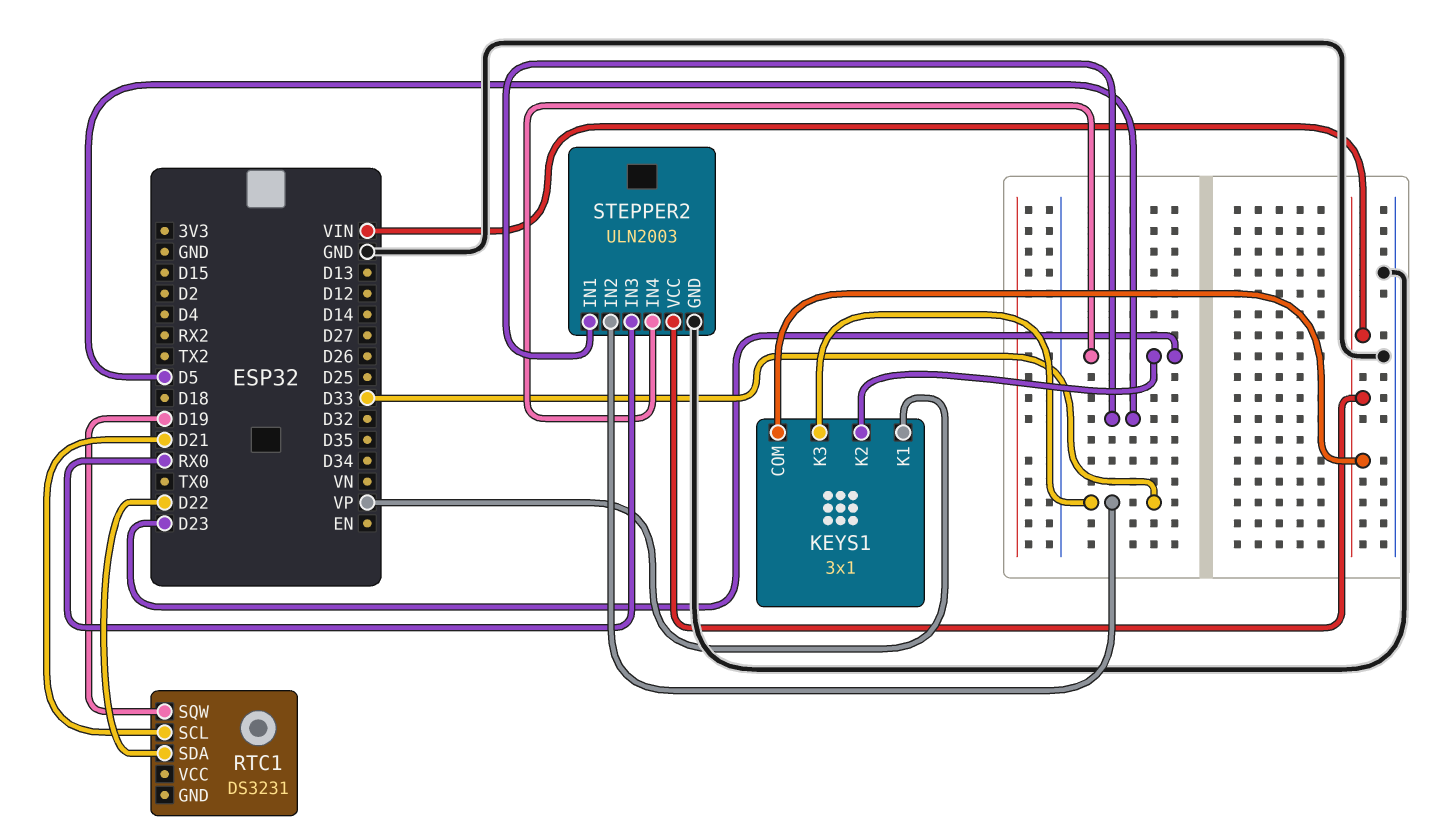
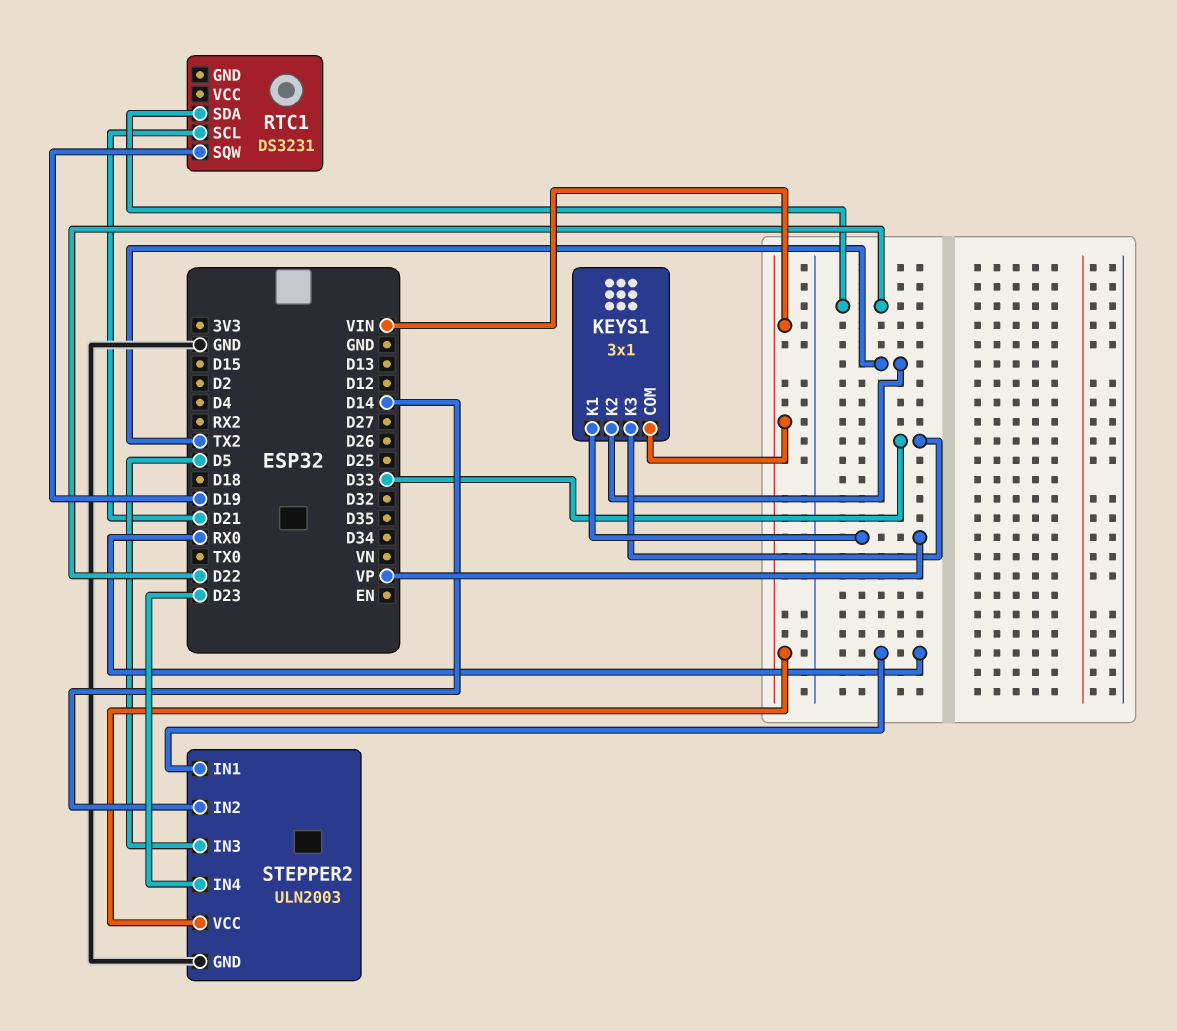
KEYS1 pin K2: D23 -> TX2
STEPPER2 pin IN1: D5 -> RX0
STEPPER2 pin IN2: D33 -> D14
STEPPER2 pin IN3: RX0 -> D5

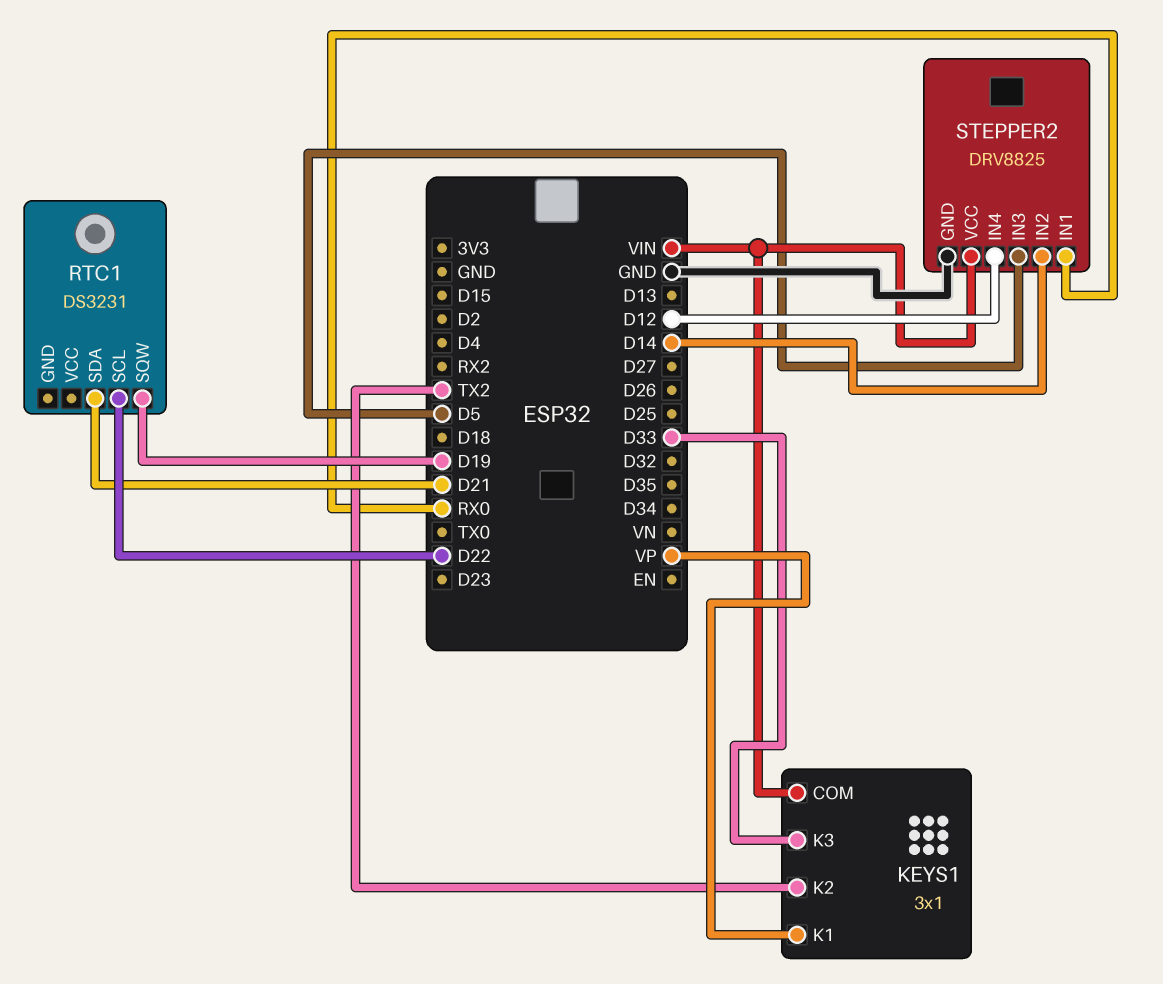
RTC1 pin SCL: D21 -> D22
RTC1 pin SDA: D22 -> D21
STEPPER2: ULN2003 -> DRV8825
STEPPER2 pin IN4: D23 -> D12

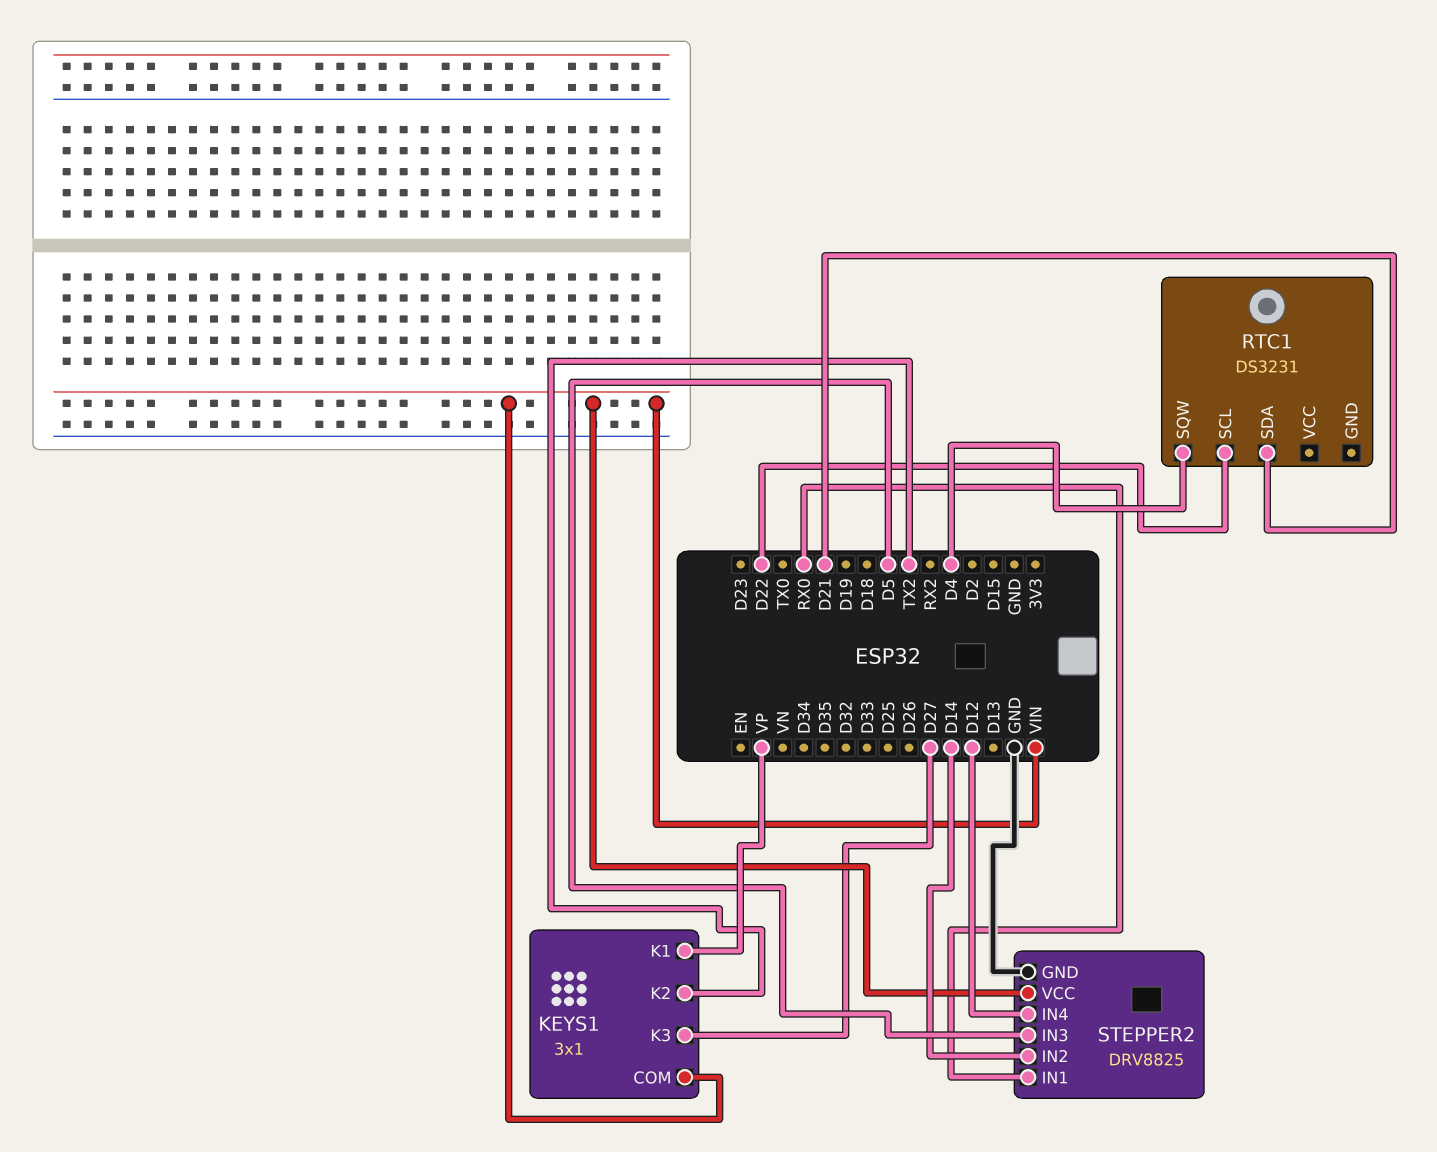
KEYS1 pin K3: D33 -> D27
RTC1 pin SQW: D19 -> D4

